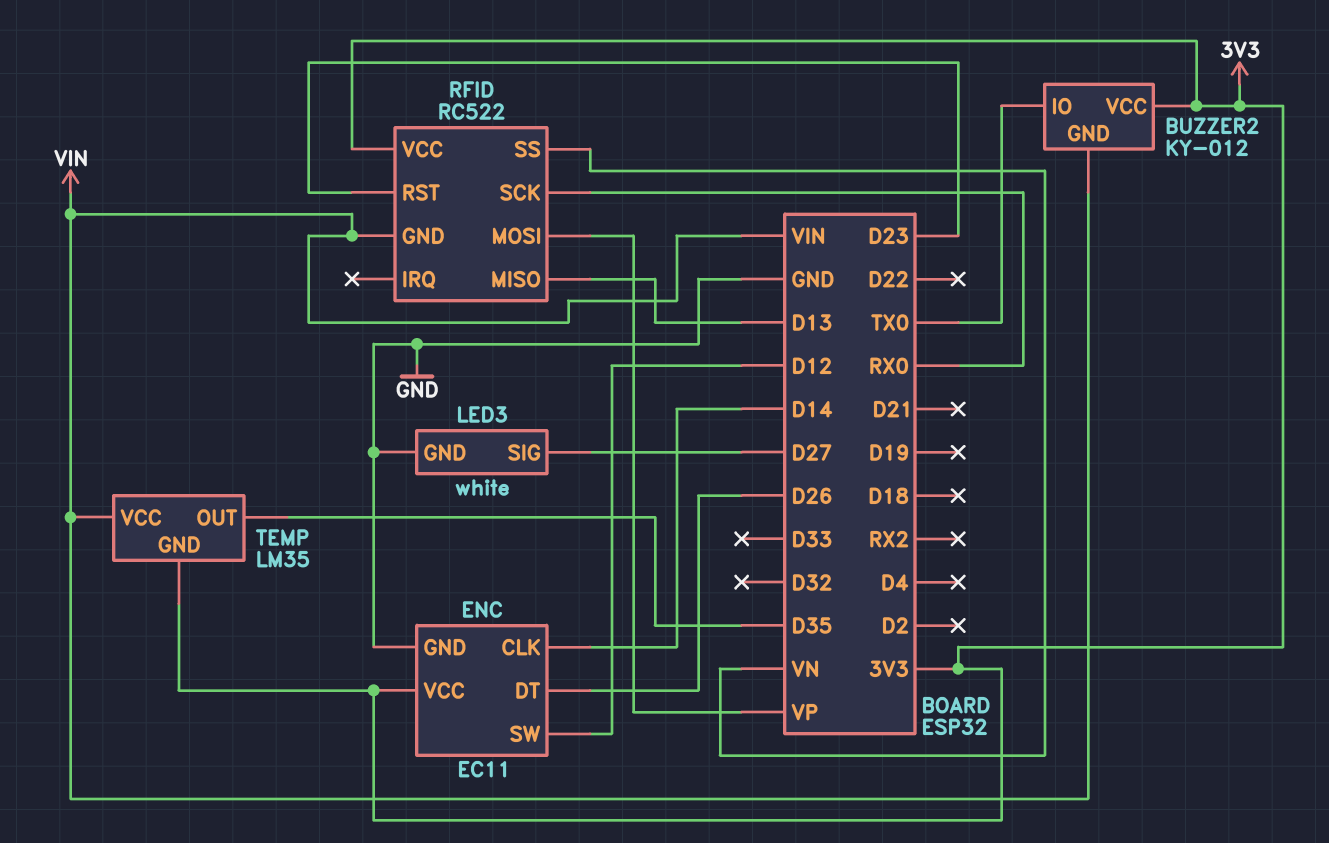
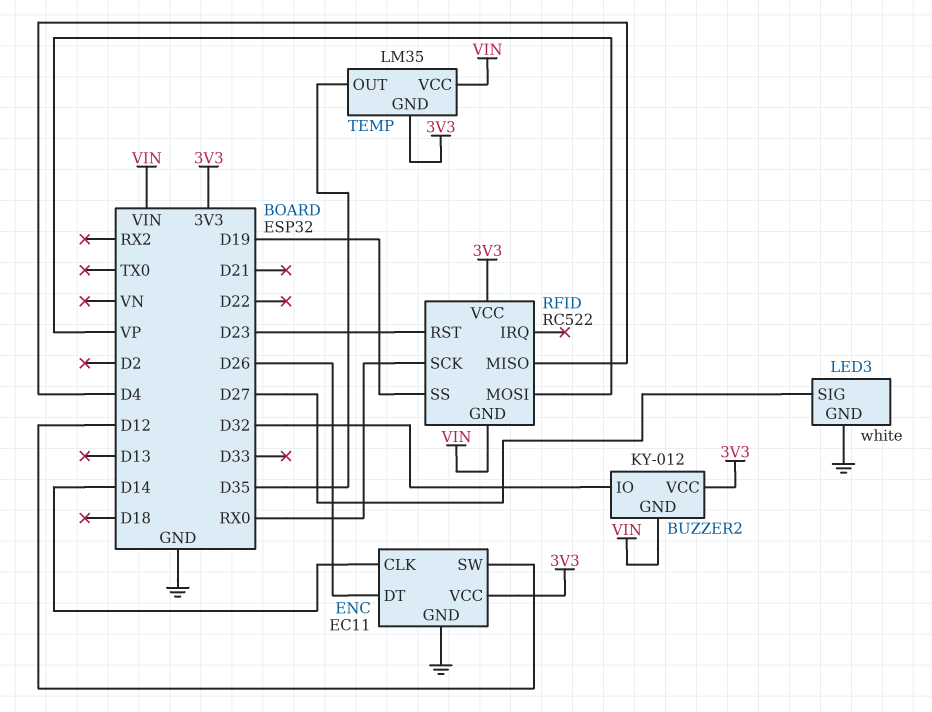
BUZZER2 pin IO: TX0 -> D32
RFID pin MISO: D13 -> D4
RFID pin SS: VN -> D19

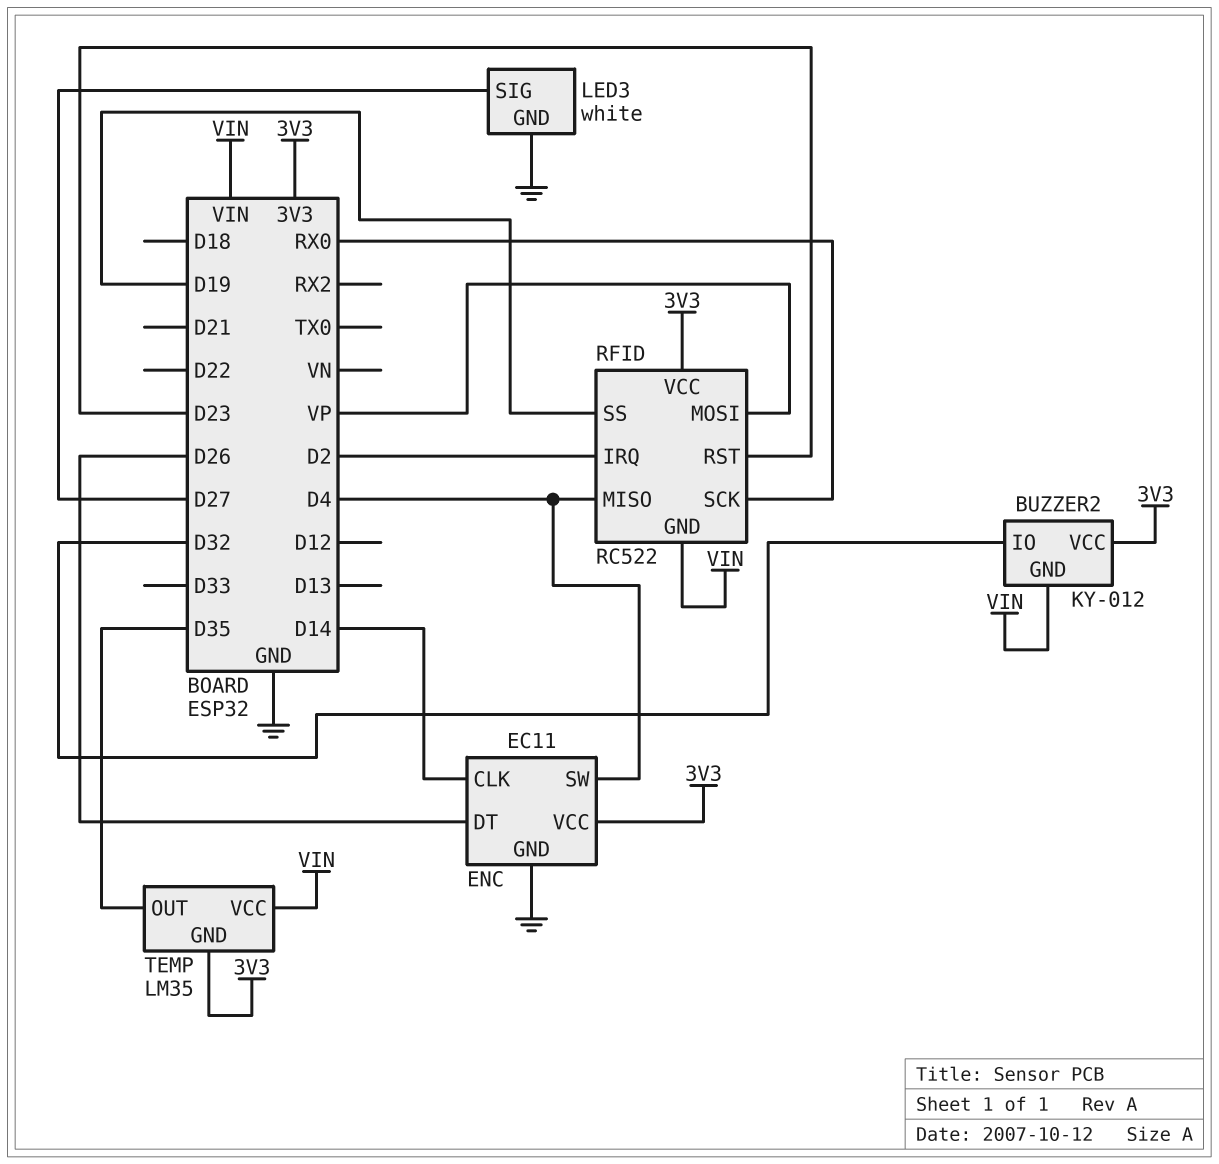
ENC pin SW: D12 -> D4
RFID pin IRQ: none -> D2

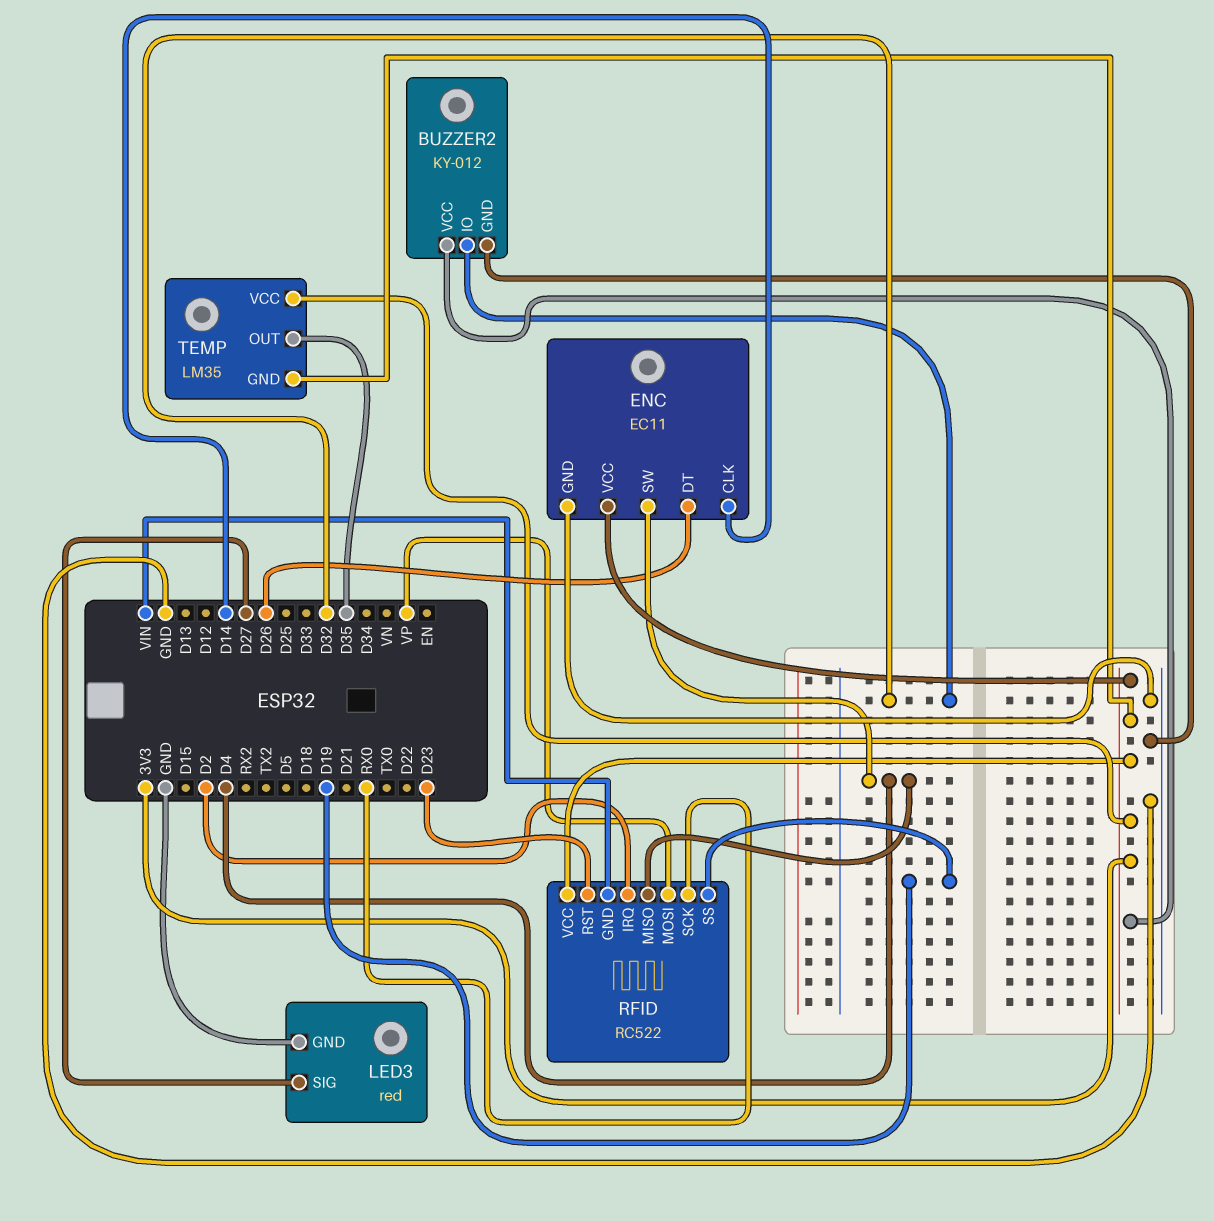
BUZZER2 pin GND: VIN -> GND
LED3: white -> red
TEMP pin VCC: VIN -> 3V3

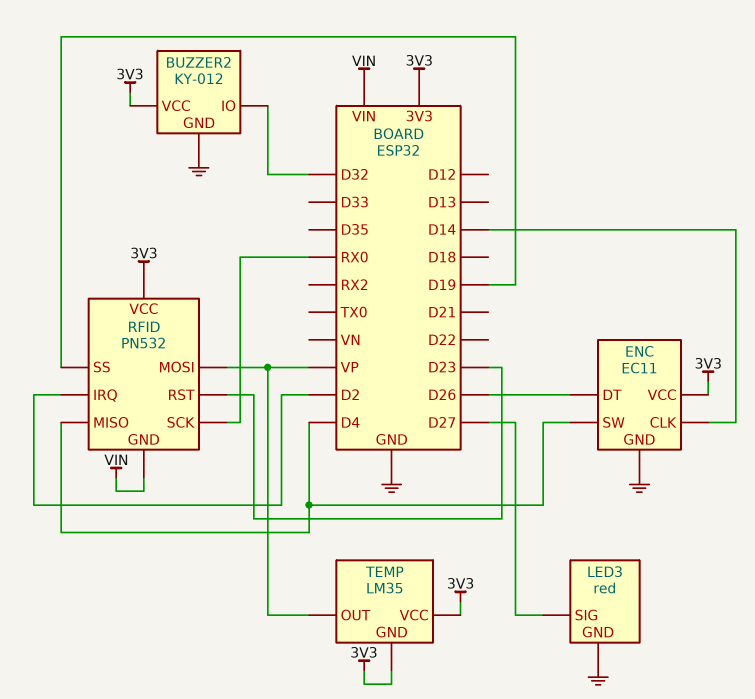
RFID: RC522 -> PN532
TEMP pin OUT: D35 -> VP

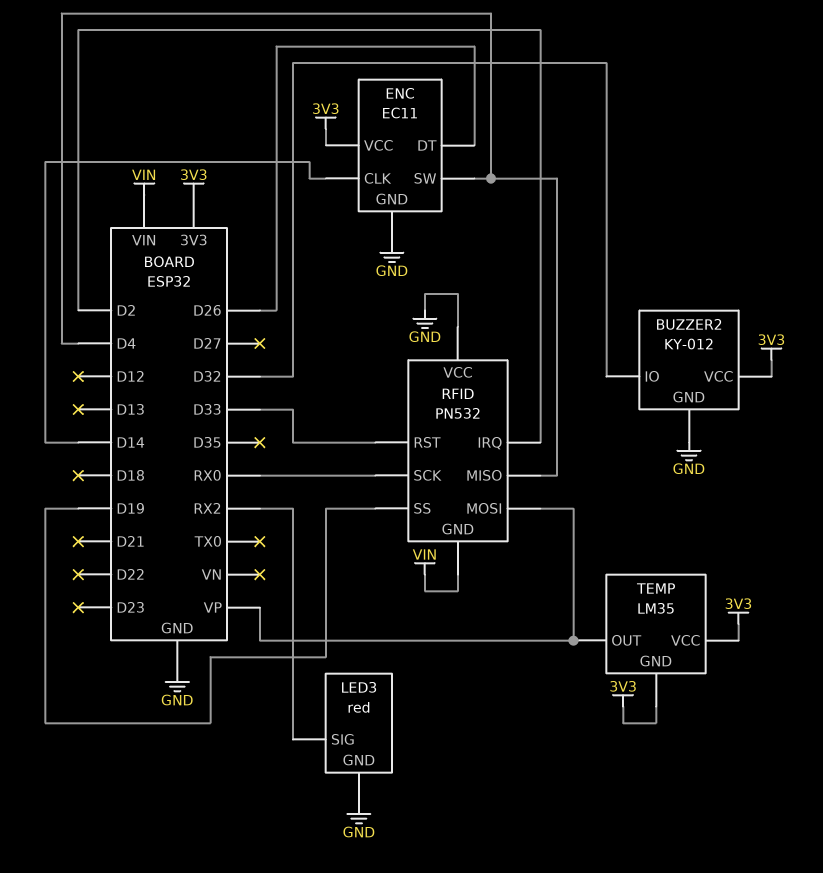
LED3 pin SIG: D27 -> RX2
RFID pin RST: D23 -> D33
RFID pin VCC: 3V3 -> GND

